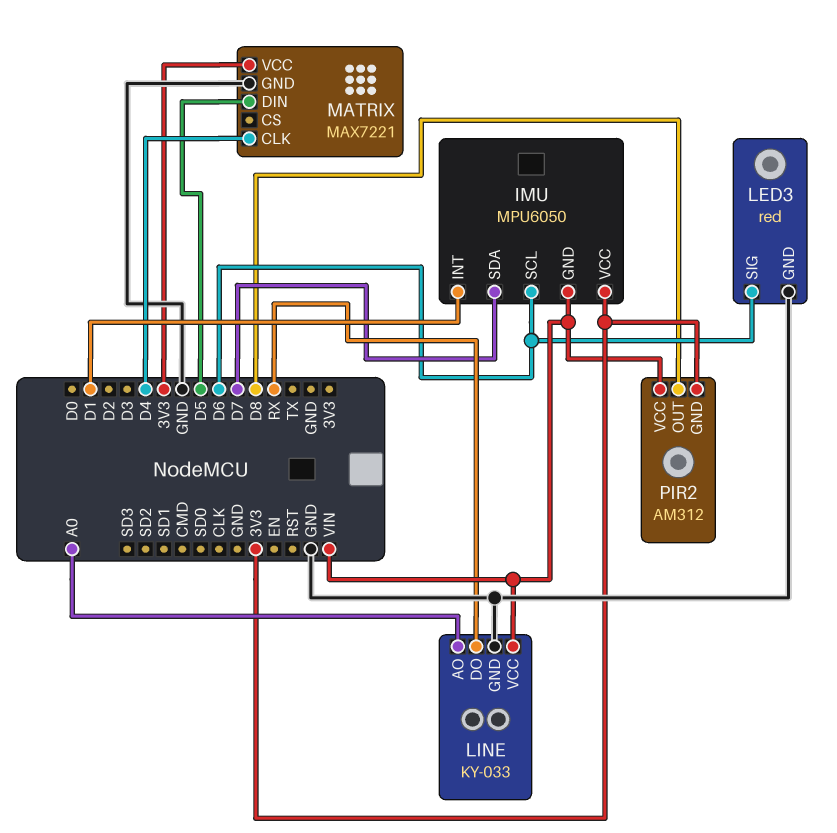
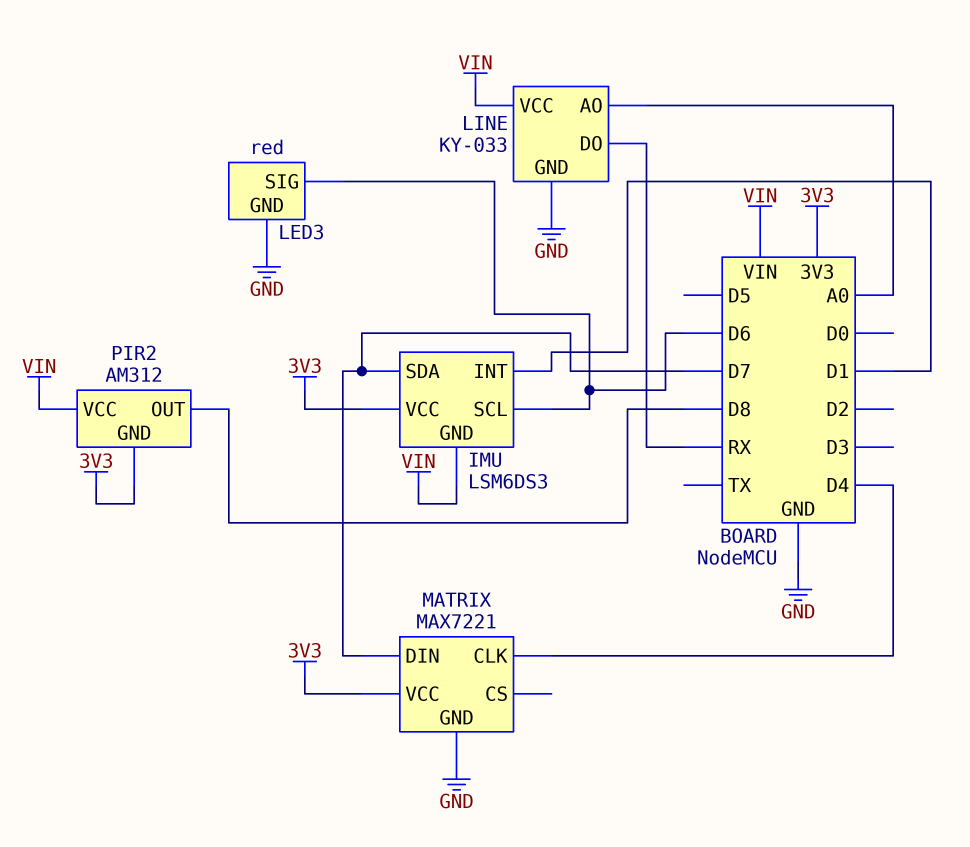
IMU: MPU6050 -> LSM6DS3
MATRIX pin DIN: D5 -> D7

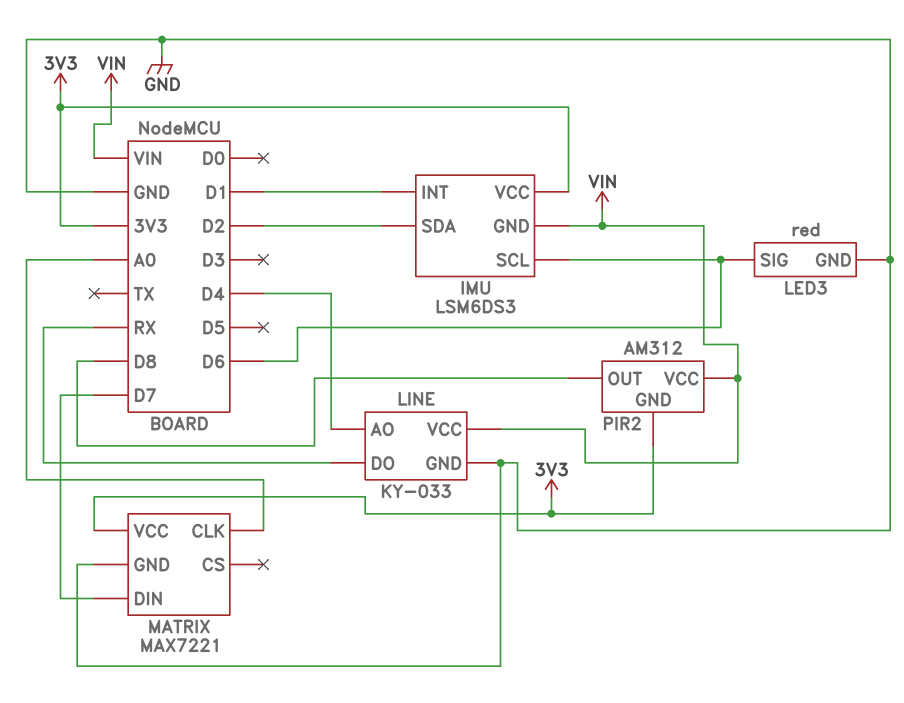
IMU pin SDA: D7 -> D2
LINE pin AO: A0 -> D4
MATRIX pin CLK: D4 -> A0

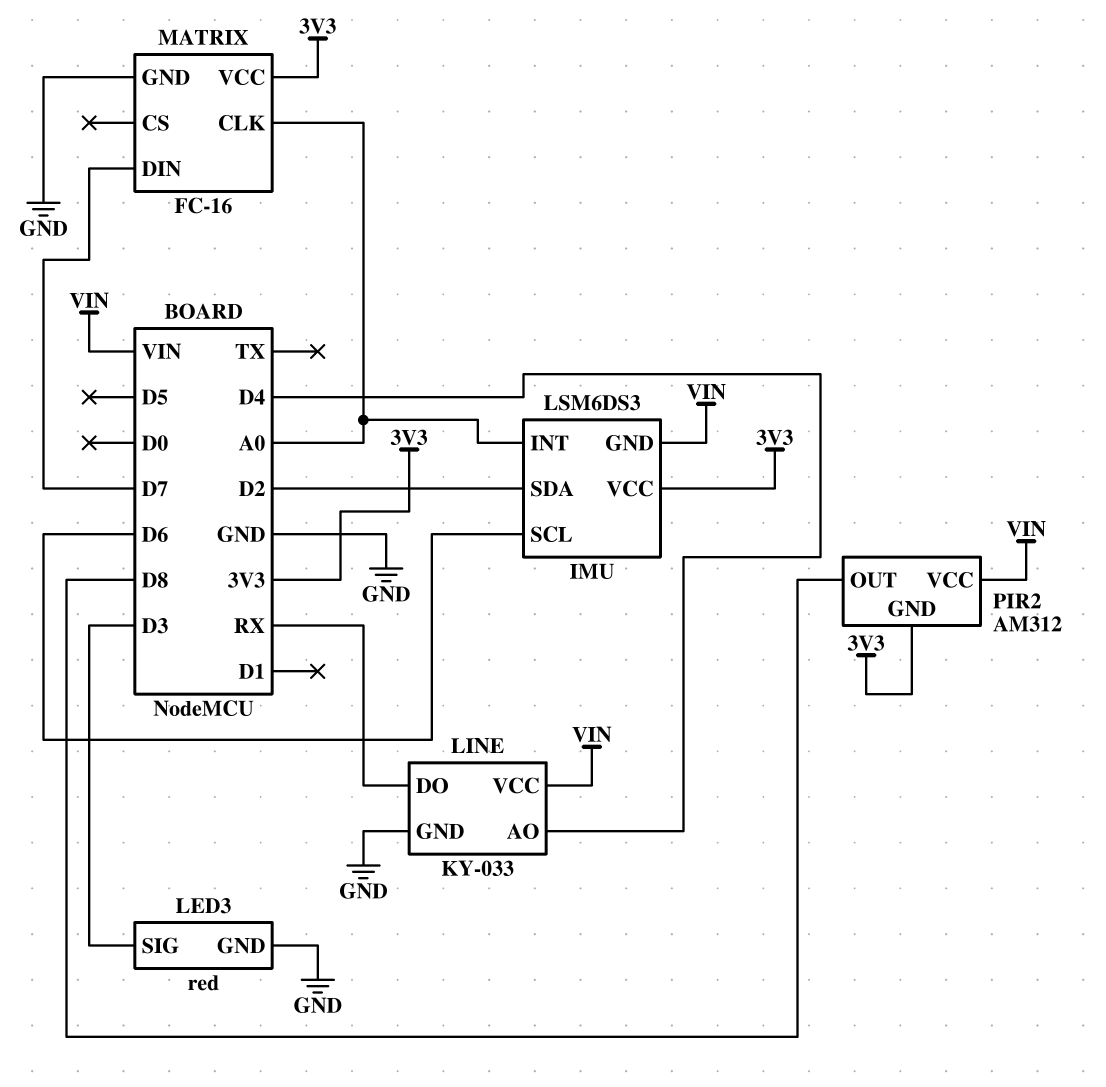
IMU pin INT: D1 -> A0
LED3 pin SIG: D6 -> D3
MATRIX: MAX7221 -> FC-16

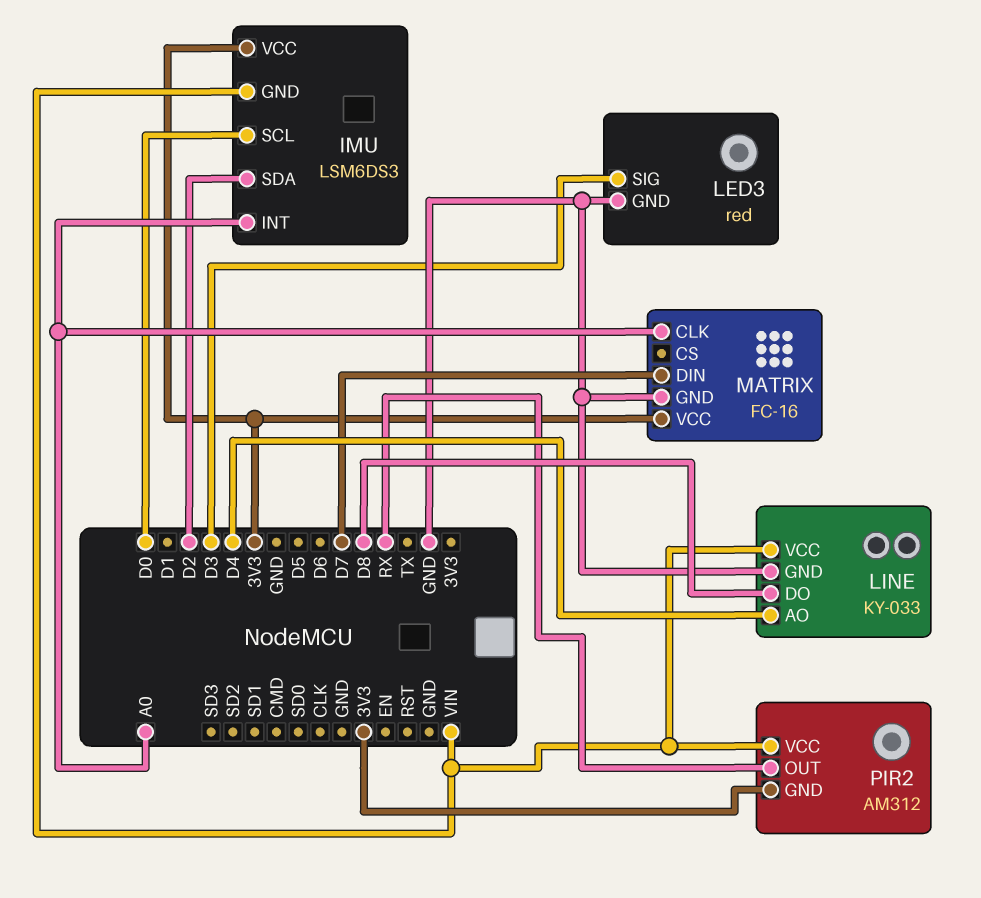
IMU pin SCL: D6 -> D0
LINE pin DO: RX -> D8
PIR2 pin OUT: D8 -> RX

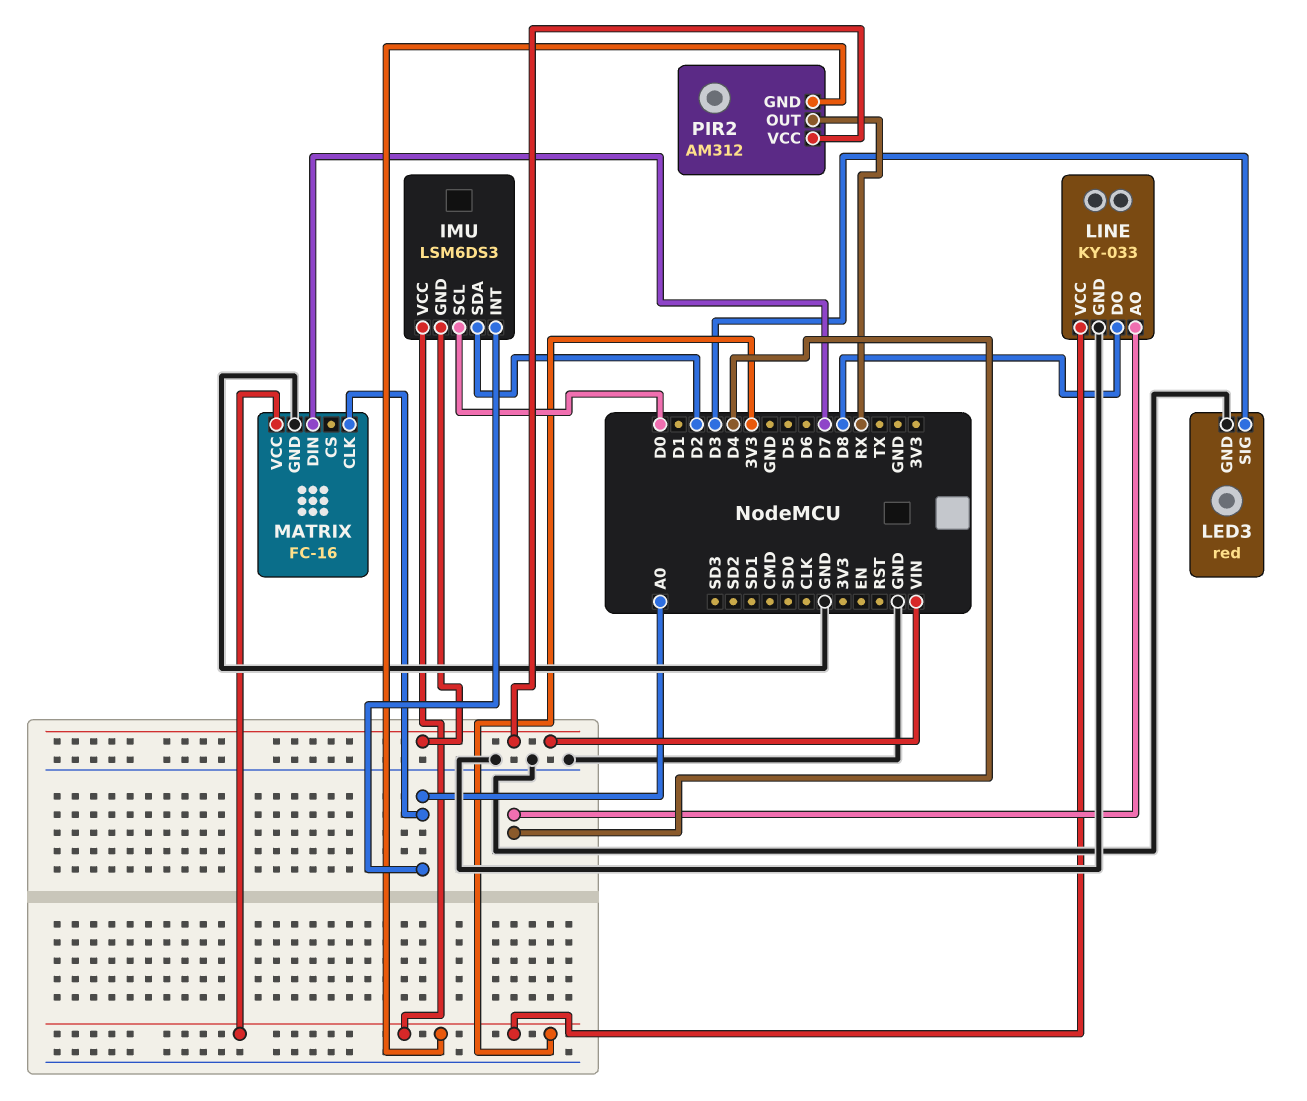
LINE pin VCC: VIN -> 3V3

